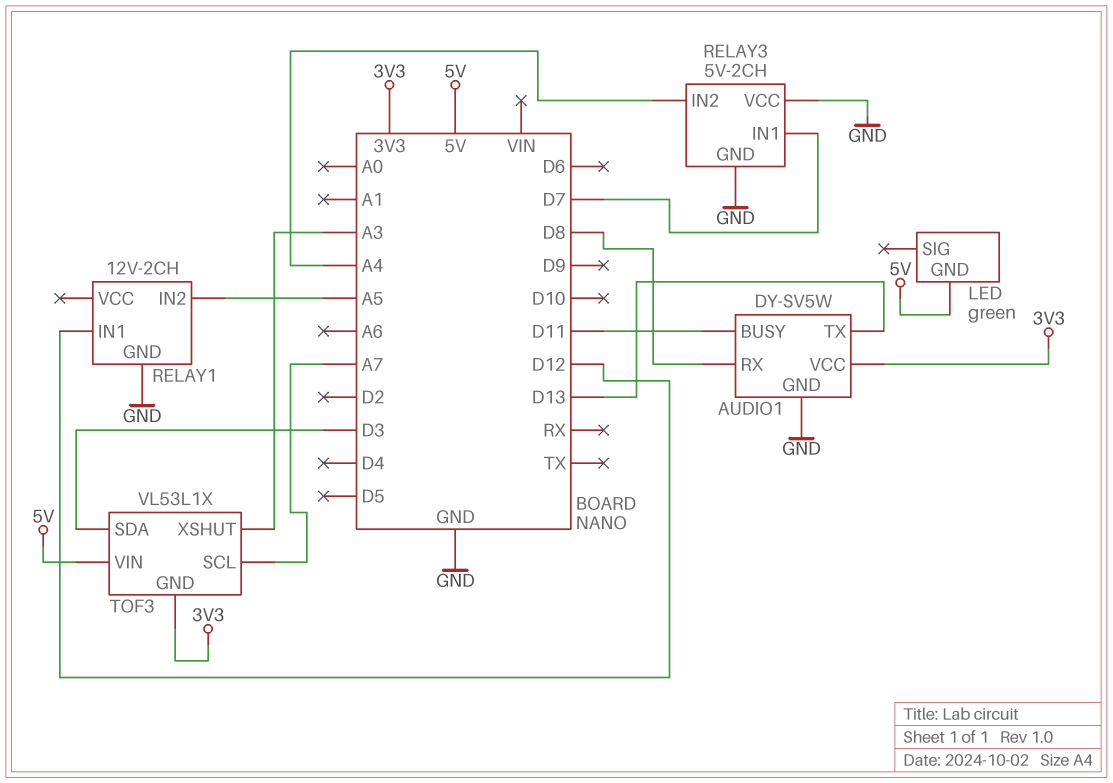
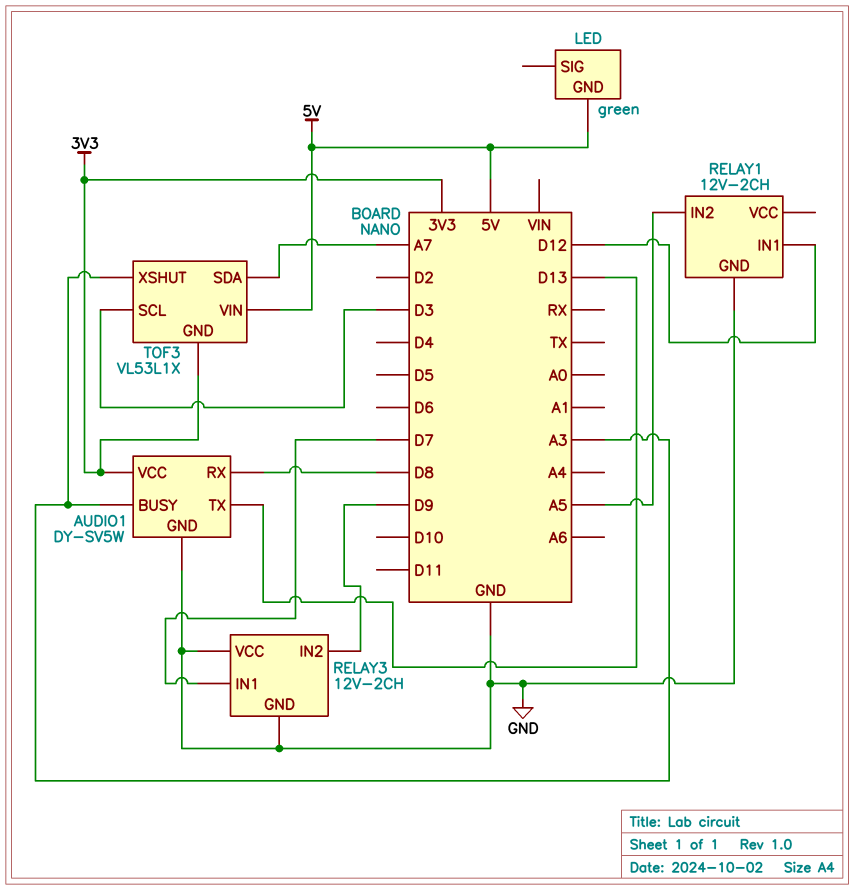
AUDIO1 pin BUSY: D11 -> A3
RELAY3: 5V-2CH -> 12V-2CH
RELAY3 pin IN2: A4 -> D9
TOF3 pin SCL: A7 -> D3
TOF3 pin SDA: D3 -> A7

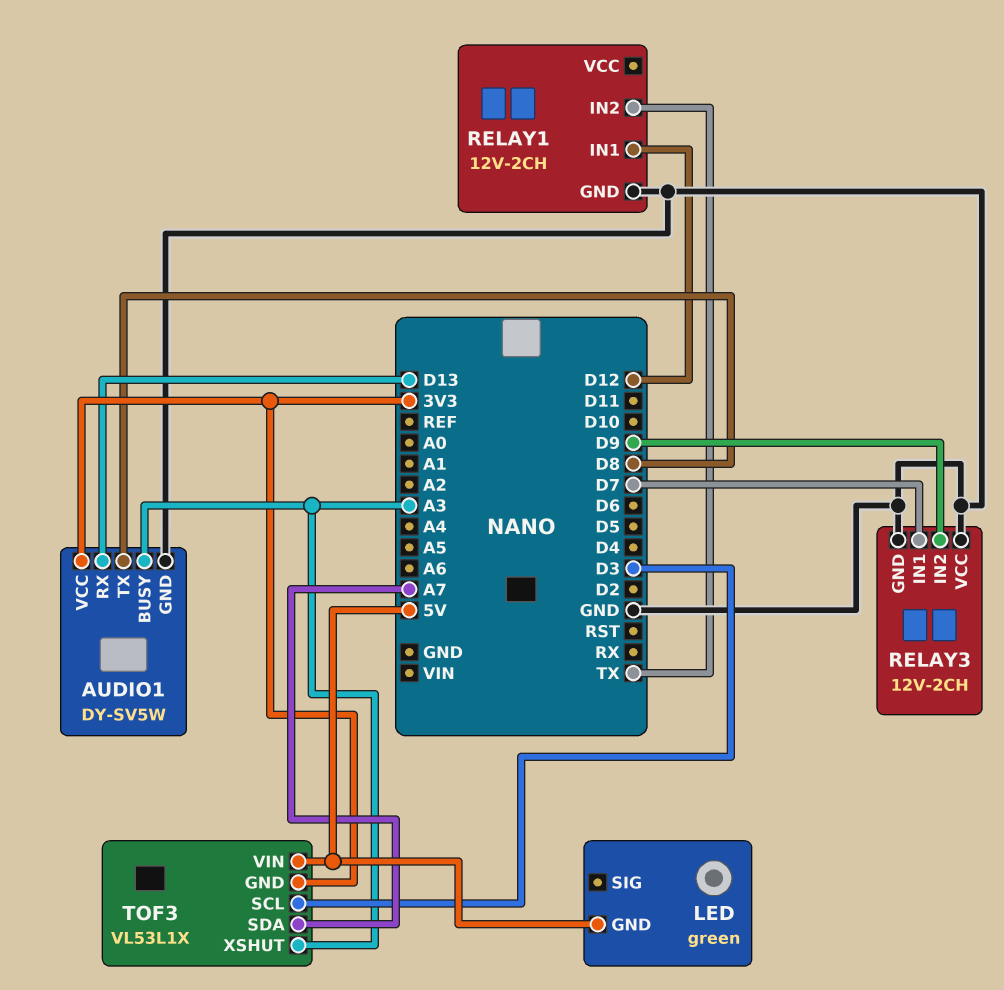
AUDIO1 pin RX: D8 -> D13
AUDIO1 pin TX: D13 -> D8
RELAY1 pin IN2: A5 -> TX

